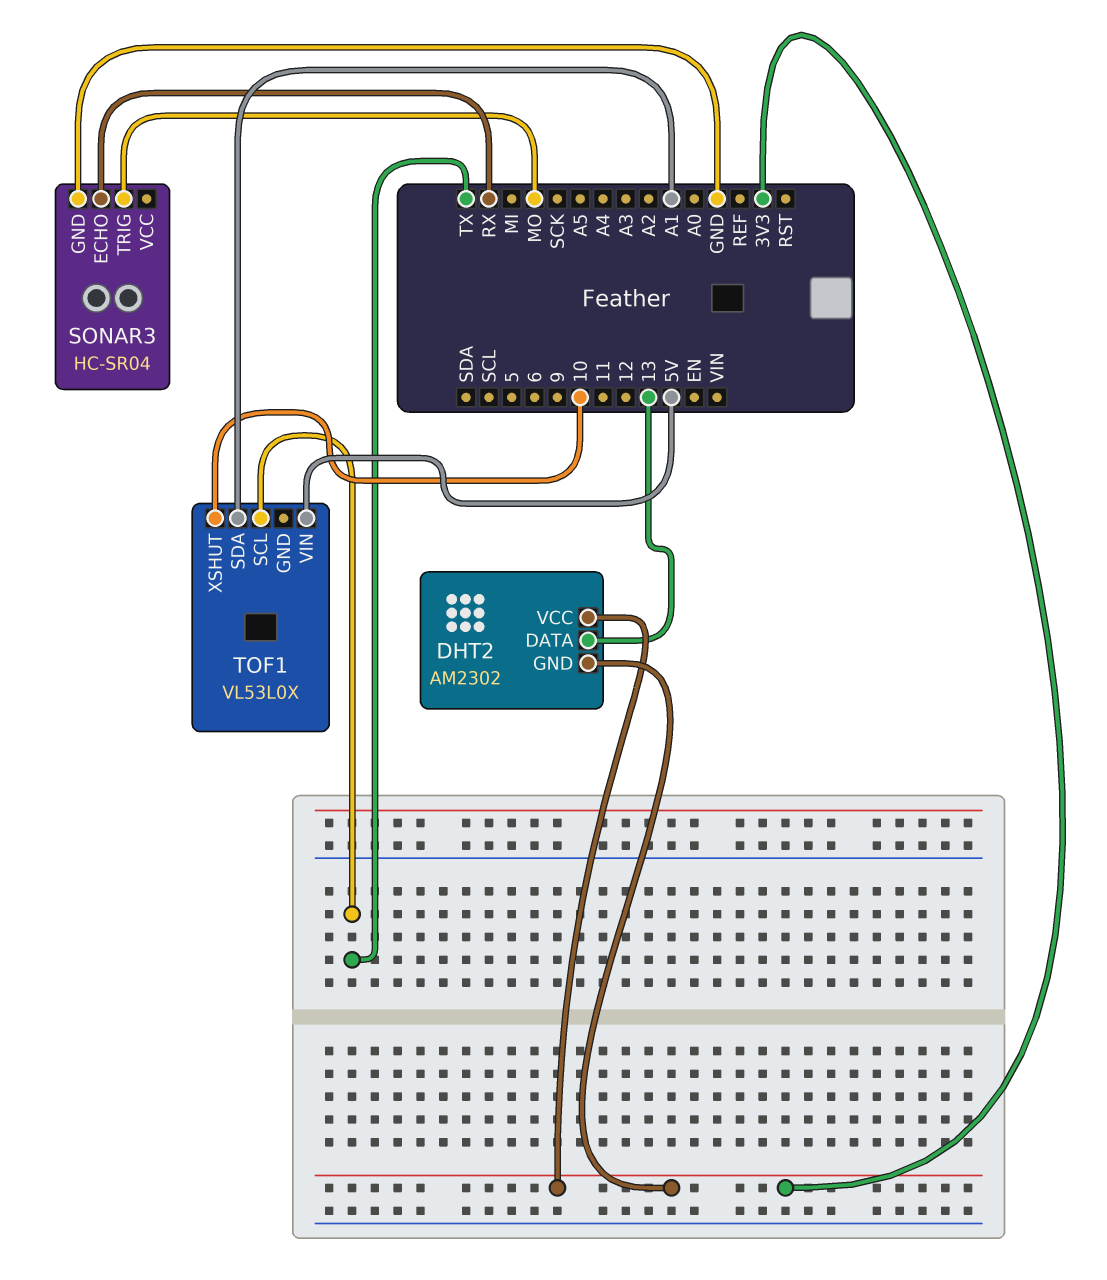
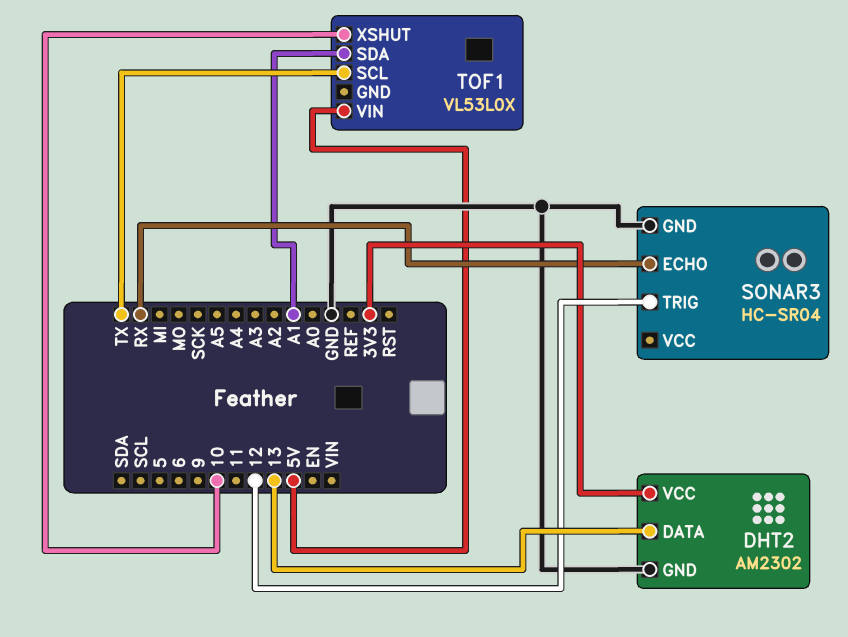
DHT2 pin GND: 3V3 -> GND
SONAR3 pin TRIG: MO -> 12

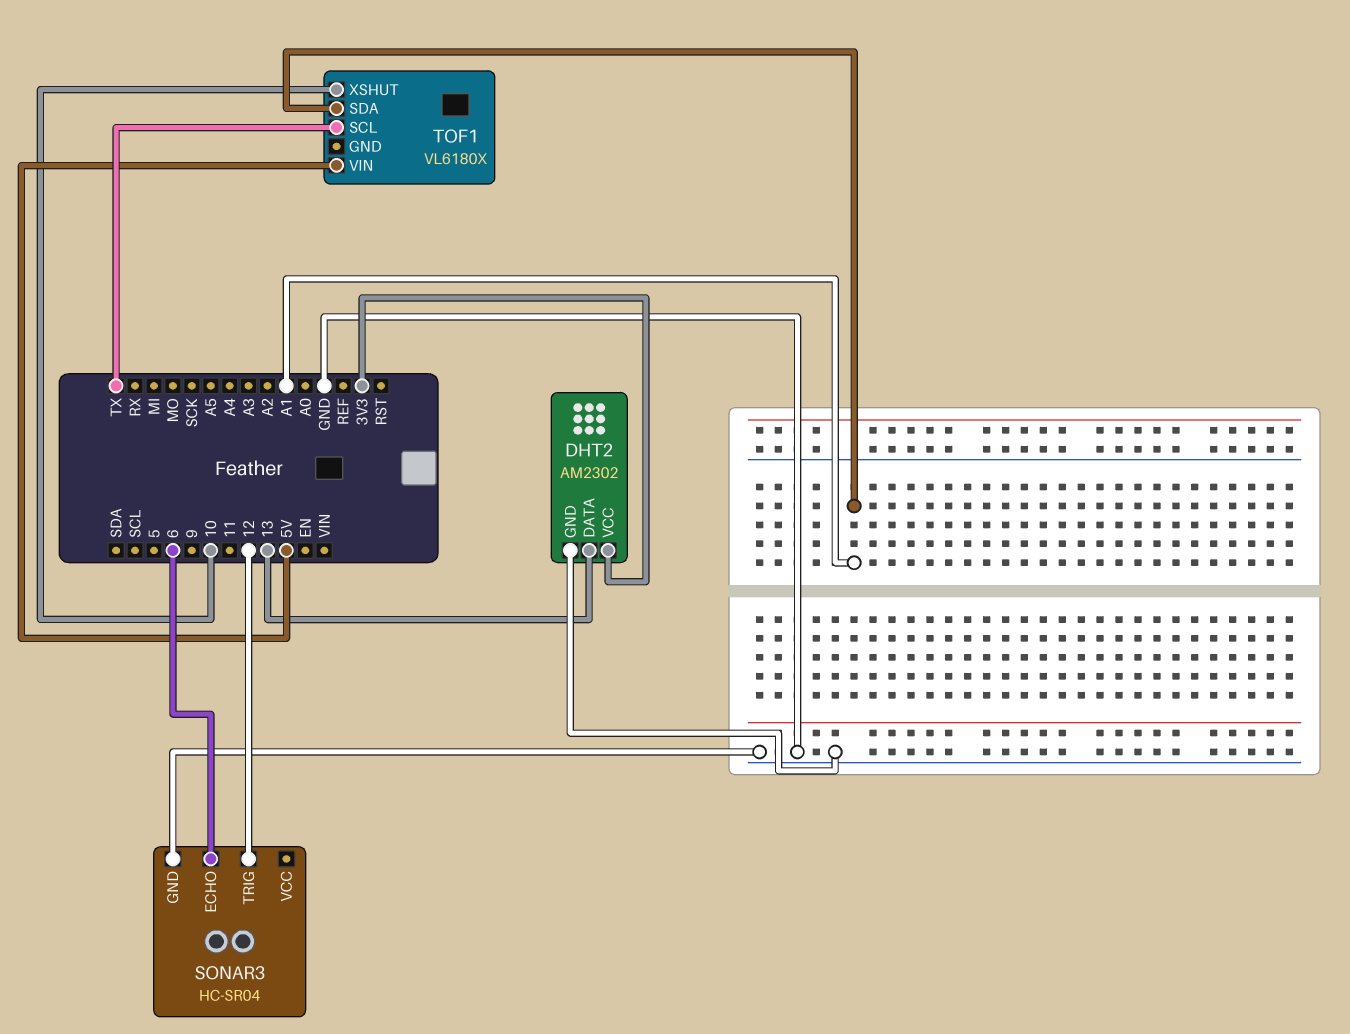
SONAR3 pin ECHO: RX -> 6
TOF1: VL53L0X -> VL6180X

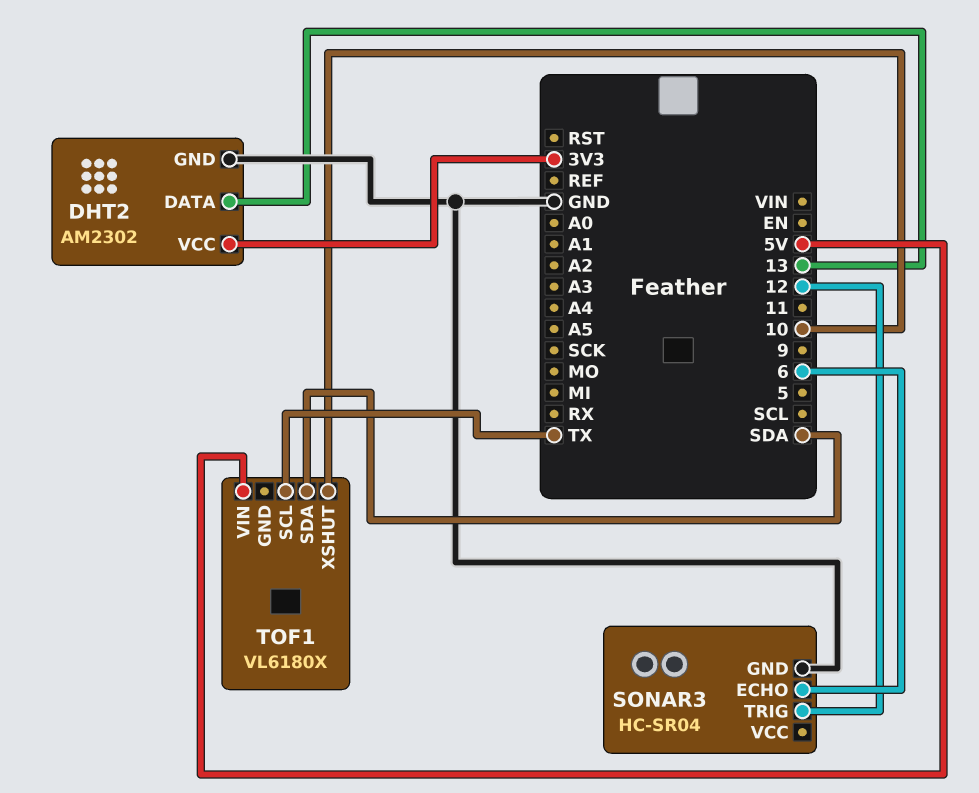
TOF1 pin SDA: A1 -> SDA

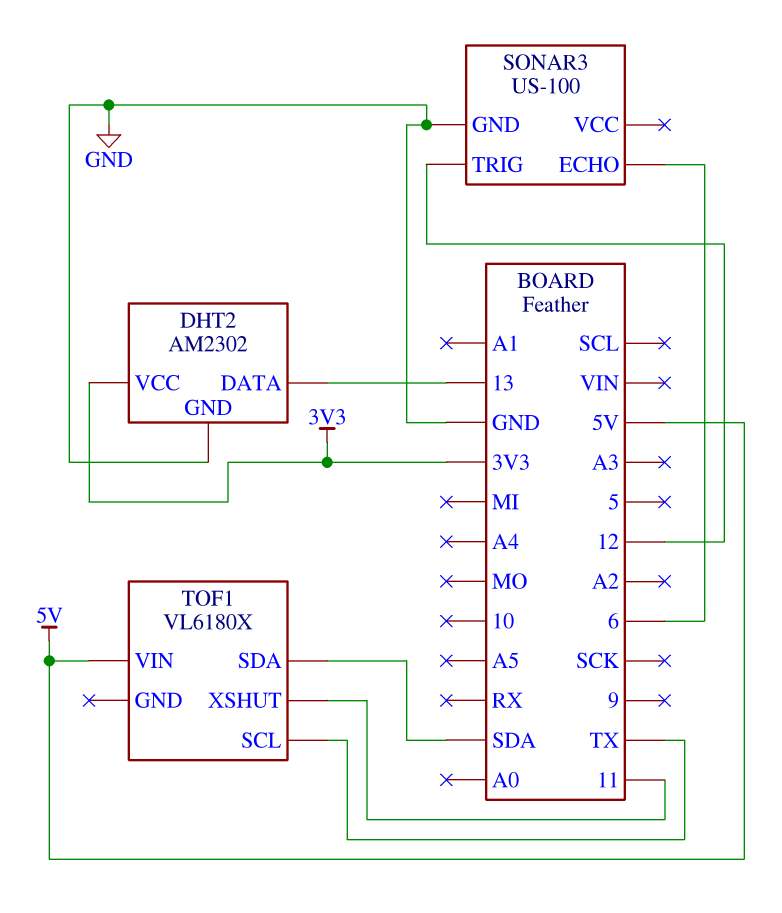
SONAR3: HC-SR04 -> US-100
TOF1 pin XSHUT: 10 -> 11

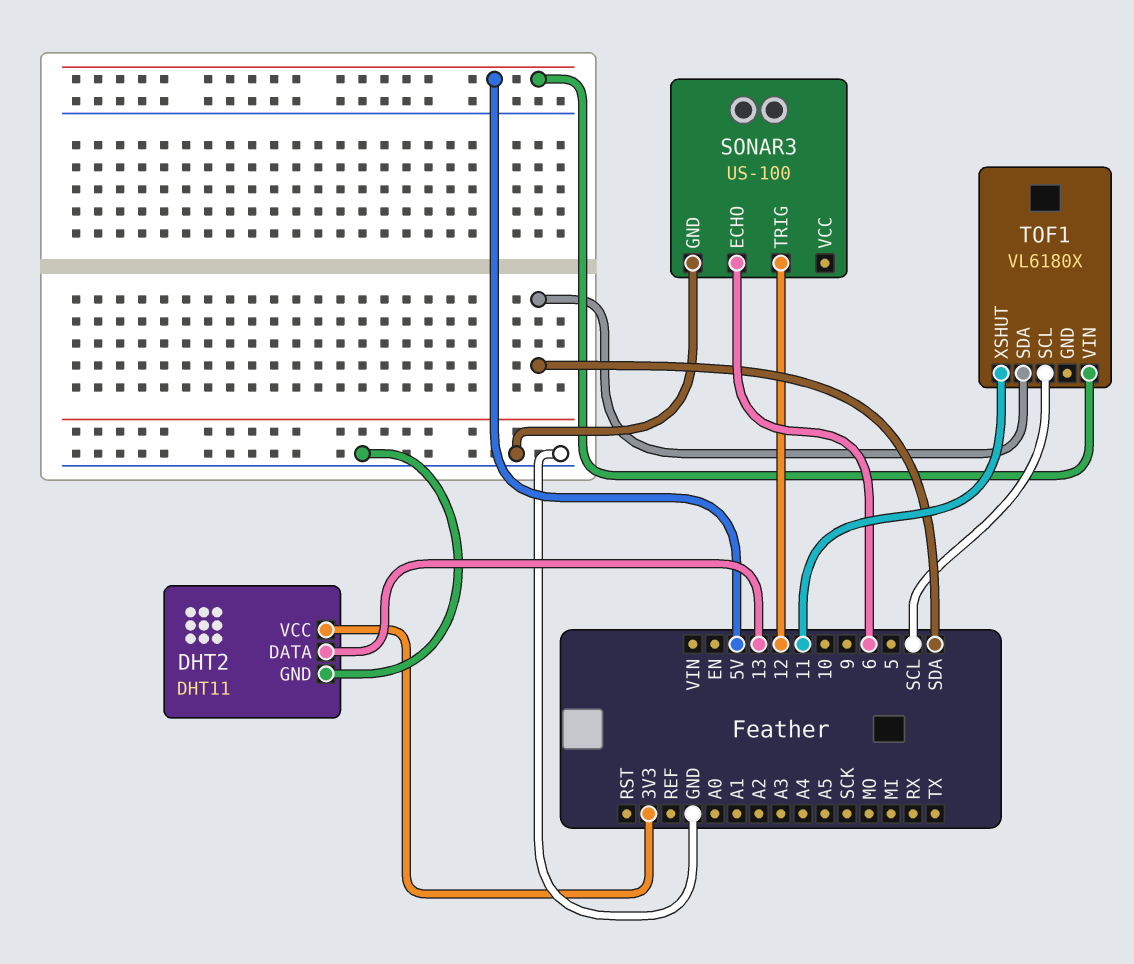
DHT2: AM2302 -> DHT11
TOF1 pin SCL: TX -> SCL

